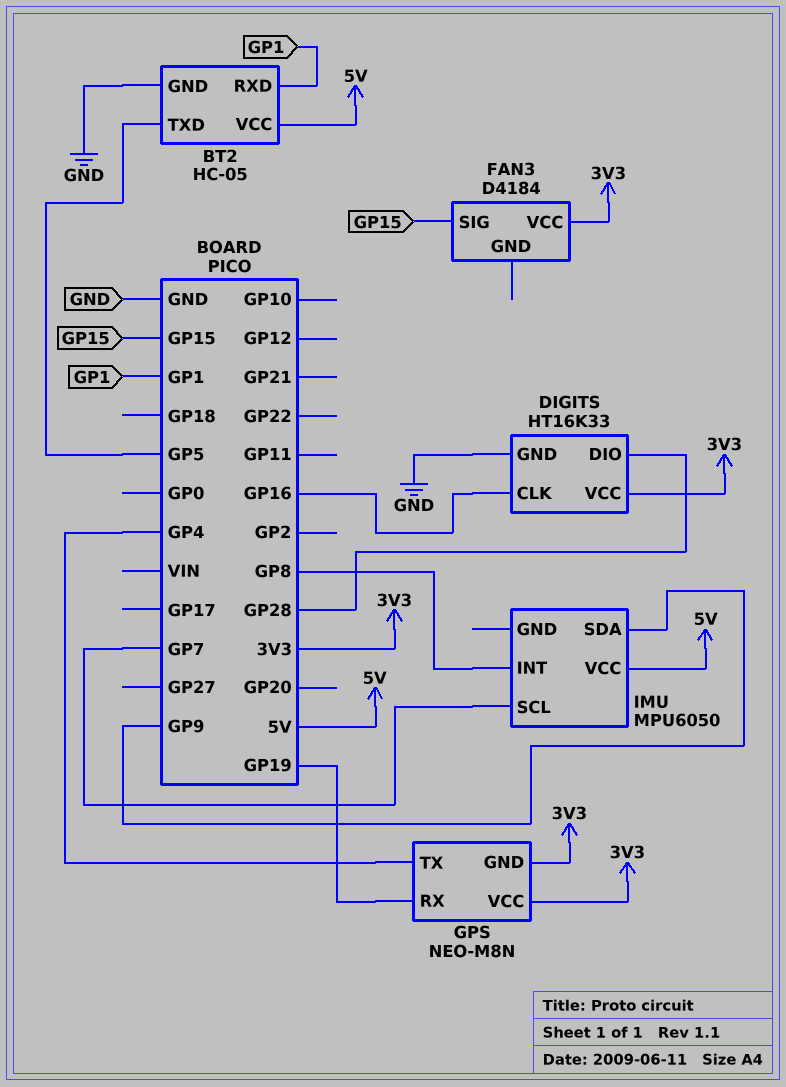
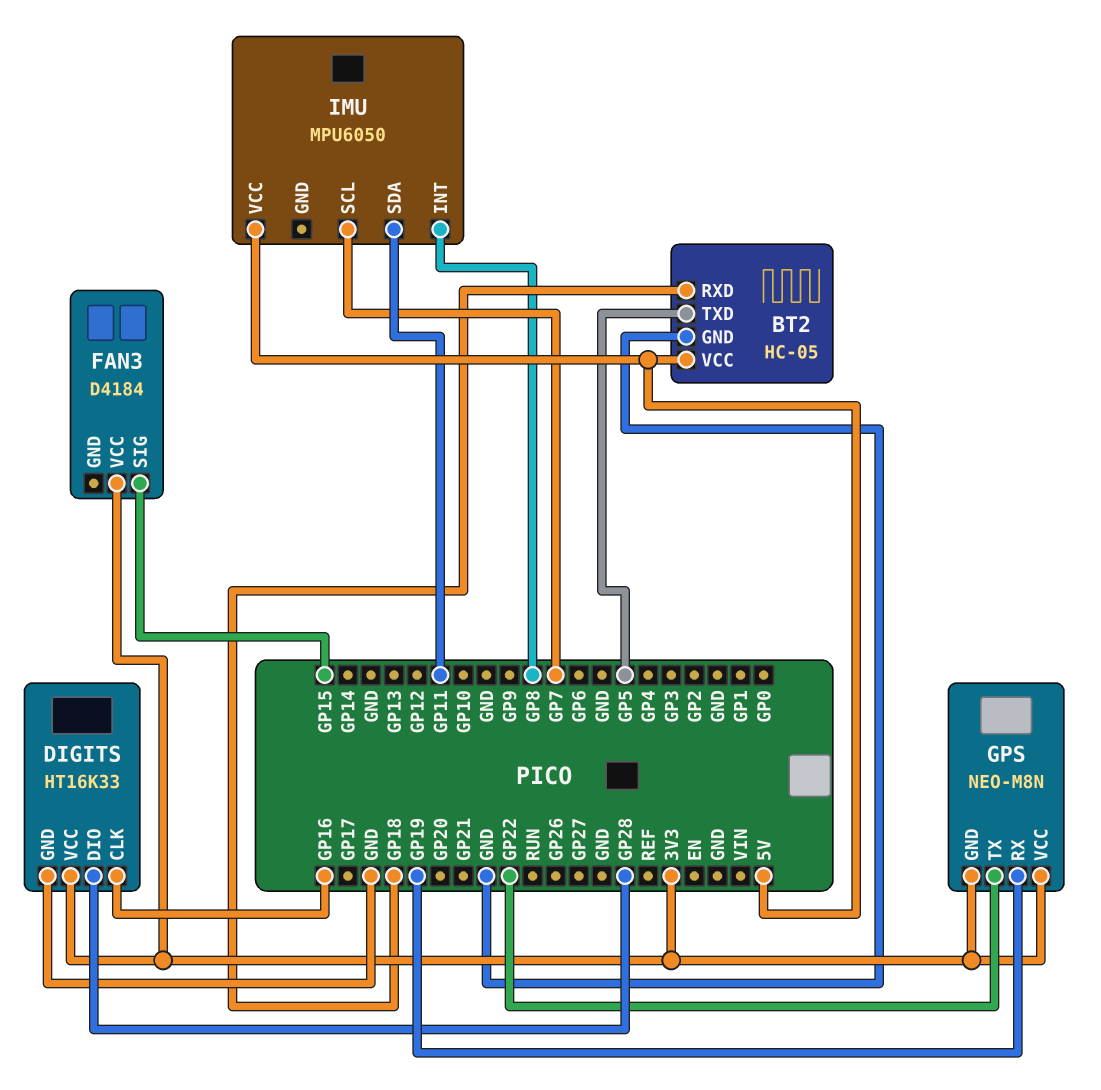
BT2 pin RXD: GP1 -> GP18
GPS pin TX: GP4 -> GP22
IMU pin SDA: GP9 -> GP11

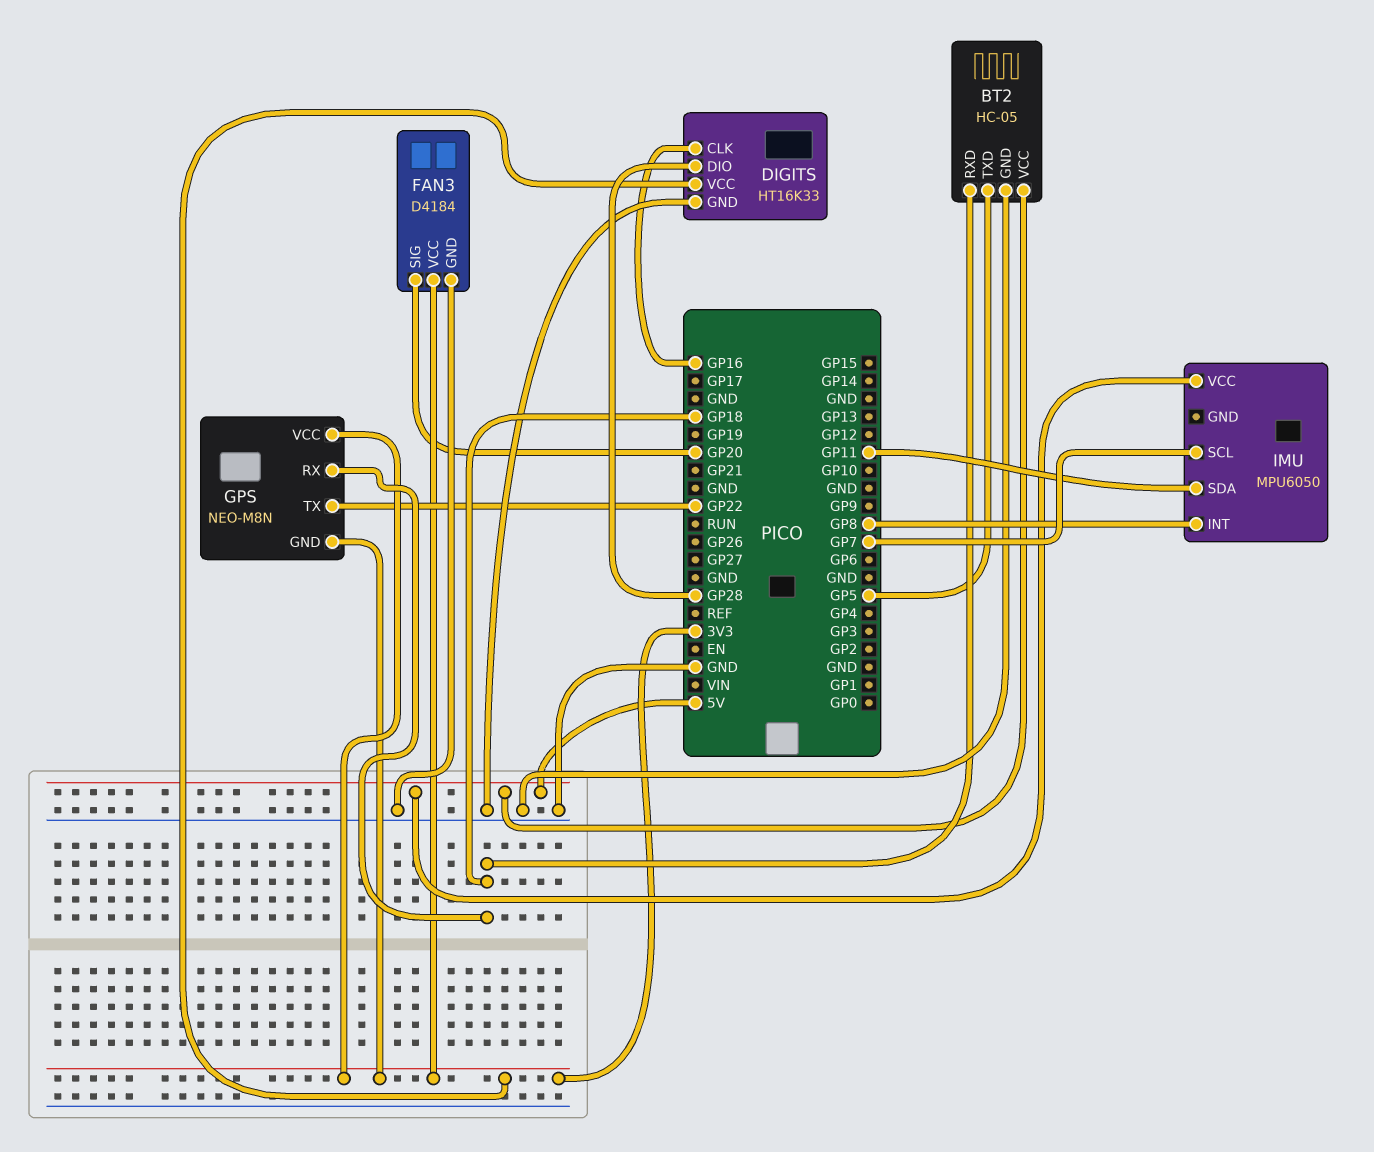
FAN3 pin GND: none -> GND
FAN3 pin SIG: GP15 -> GP20
GPS pin RX: GP19 -> GP18

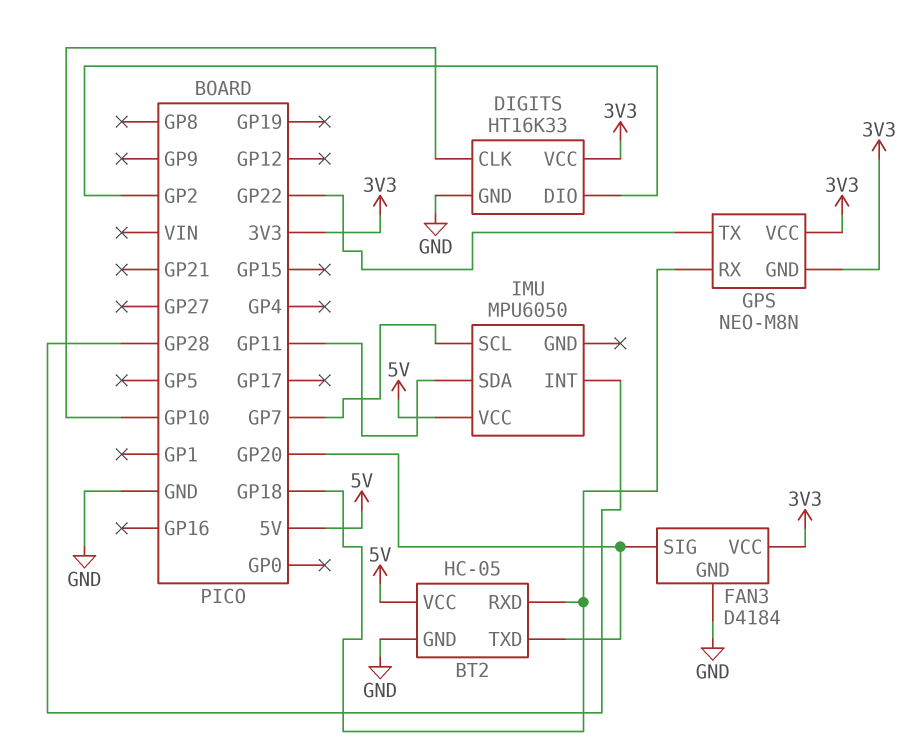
BT2 pin TXD: GP5 -> GP20
DIGITS pin CLK: GP16 -> GP10
DIGITS pin DIO: GP28 -> GP2
IMU pin INT: GP8 -> GP28

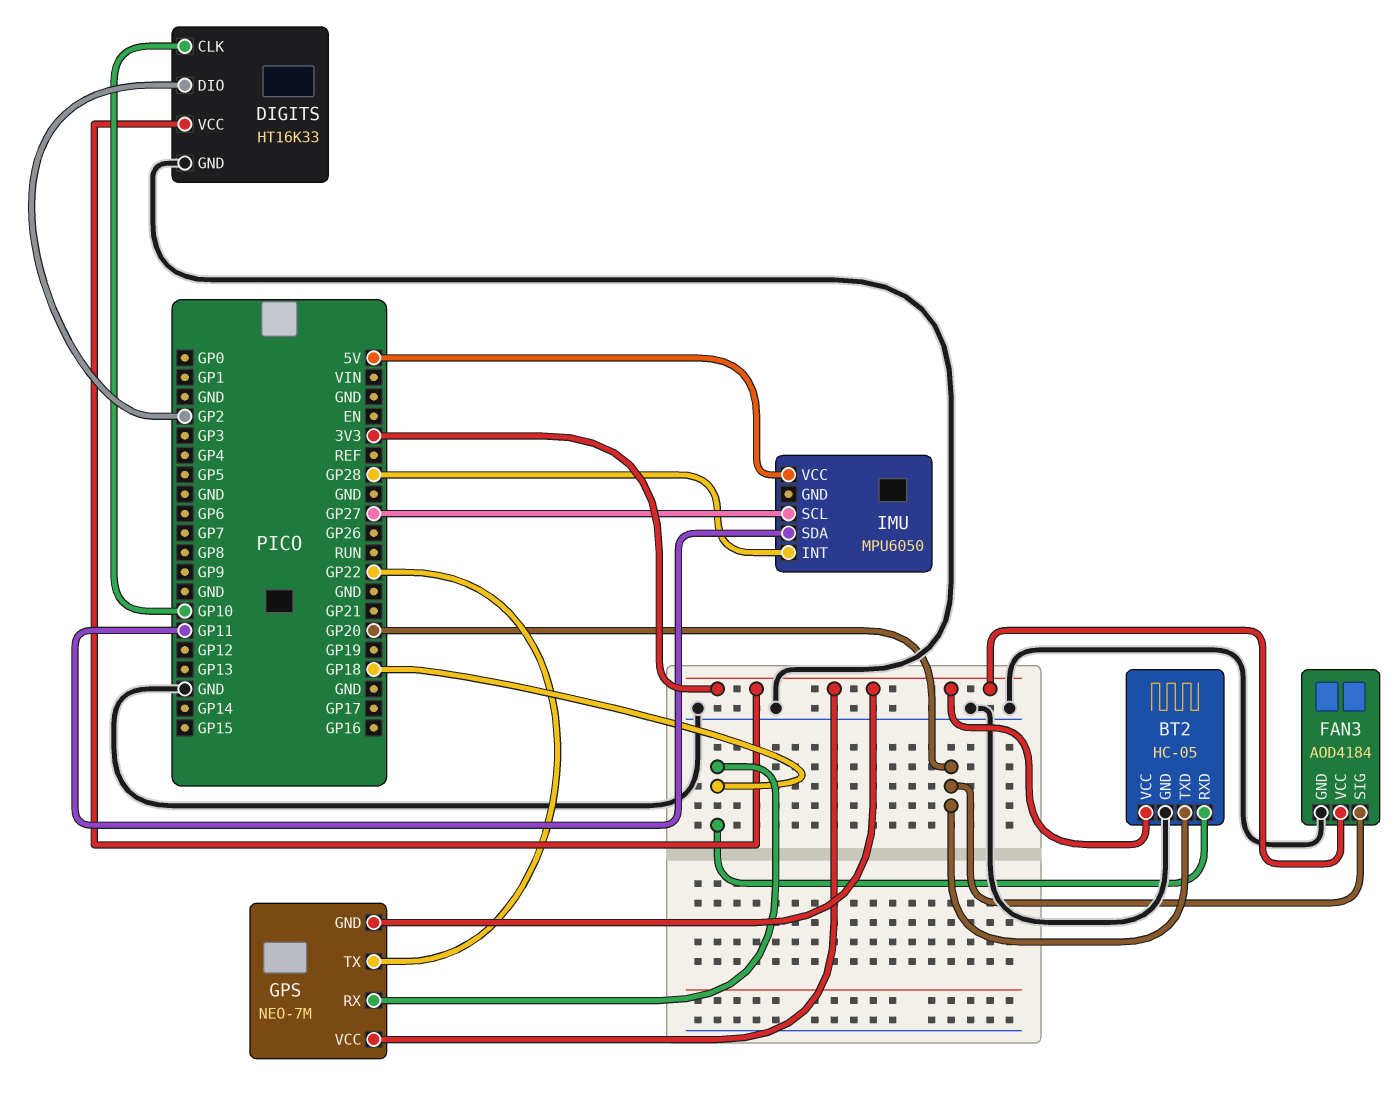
BT2 pin VCC: 5V -> 3V3
FAN3: D4184 -> AOD4184
GPS: NEO-M8N -> NEO-7M
IMU pin SCL: GP7 -> GP27

